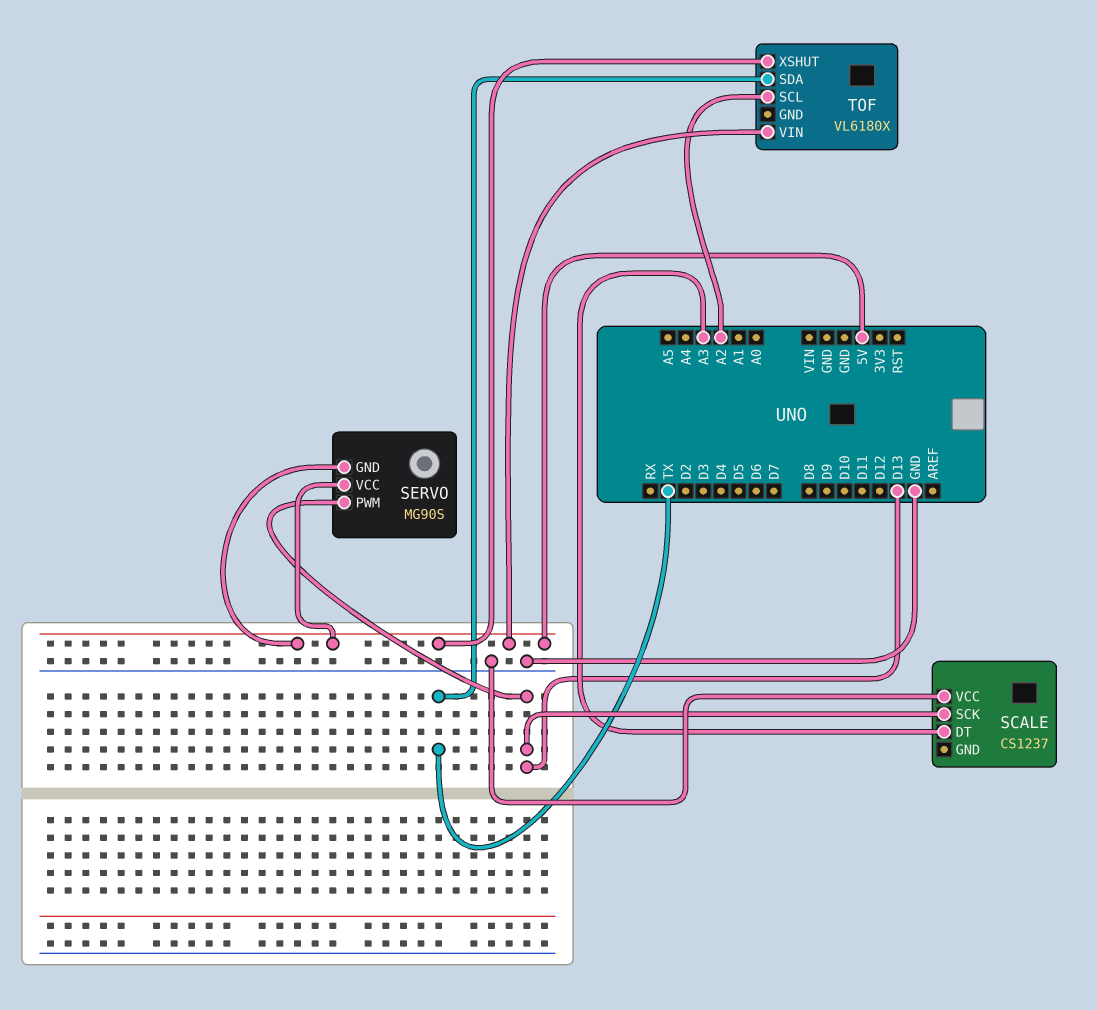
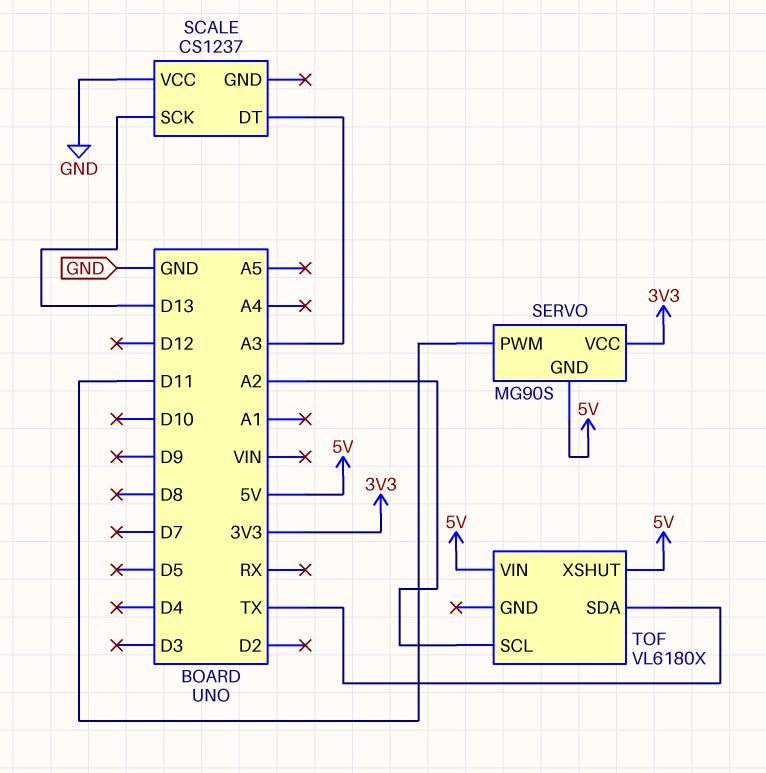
SERVO pin PWM: D13 -> D11
SERVO pin VCC: 5V -> 3V3

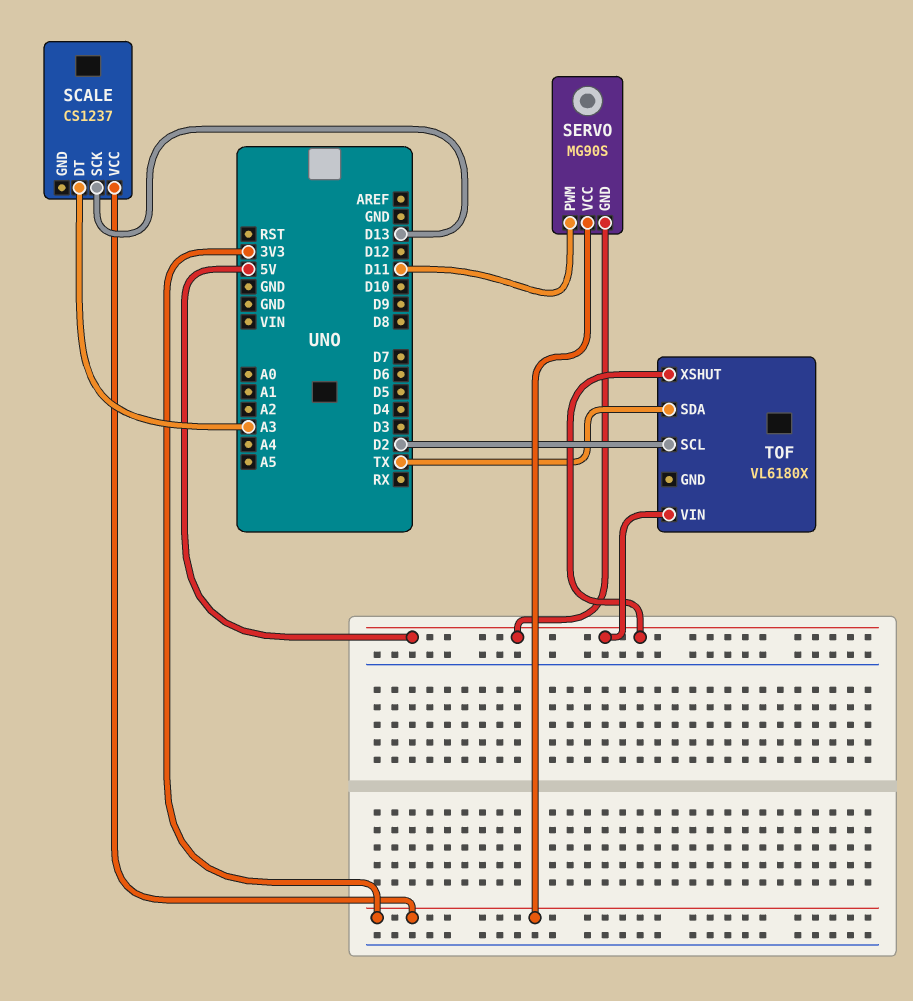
SCALE pin VCC: GND -> 3V3
TOF pin SCL: A2 -> D2

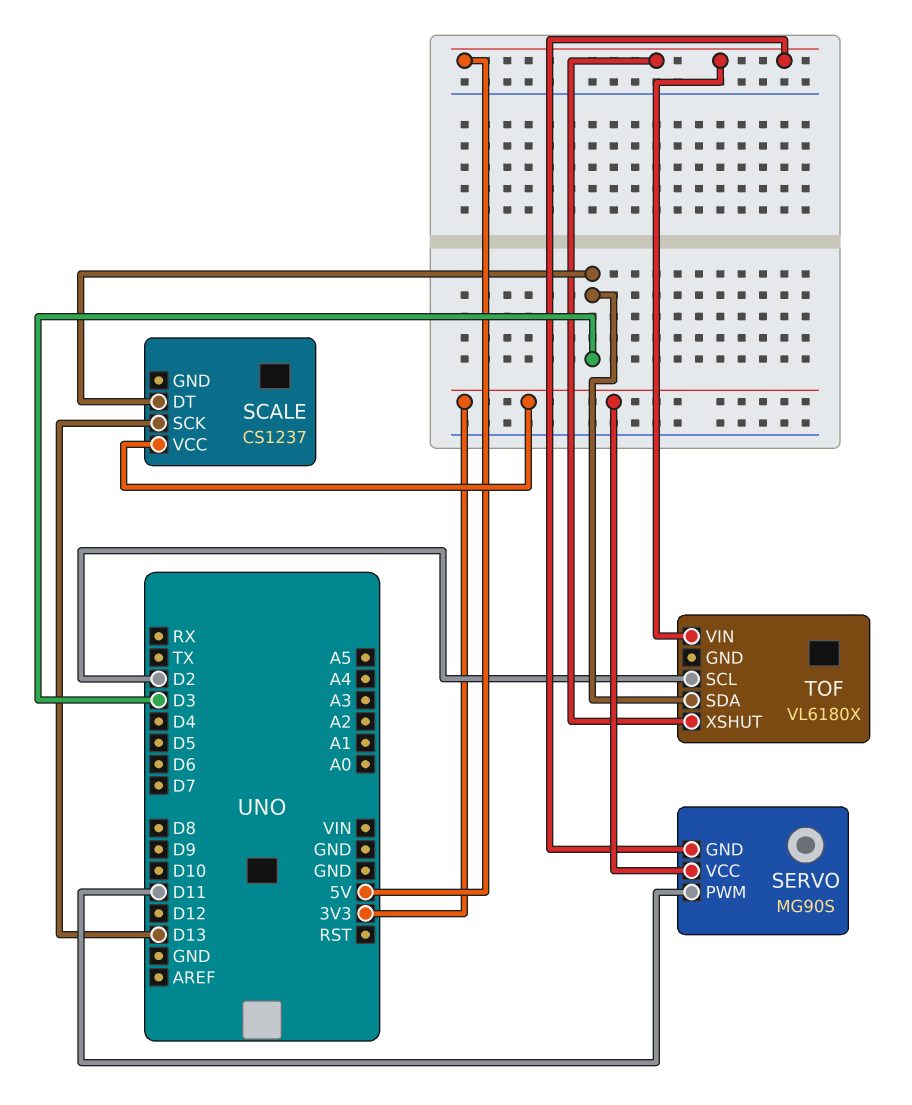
SCALE pin DT: A3 -> D3
TOF pin SDA: TX -> D3

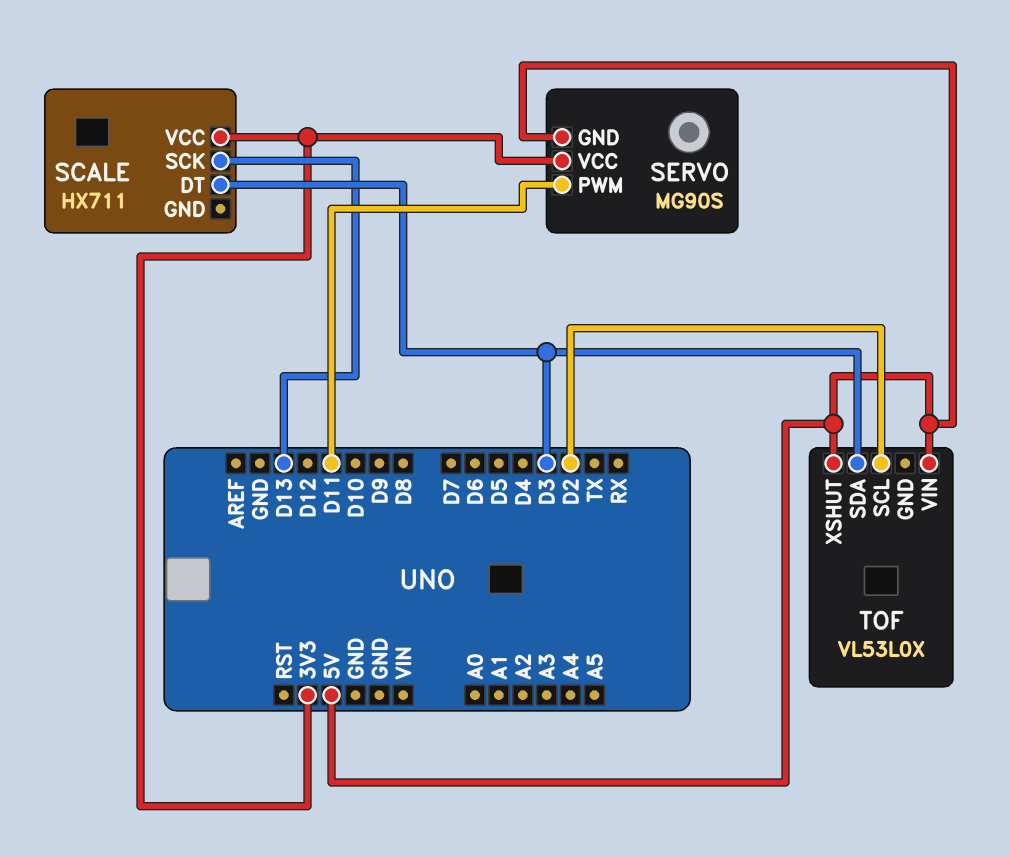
SCALE: CS1237 -> HX711
TOF: VL6180X -> VL53L0X

